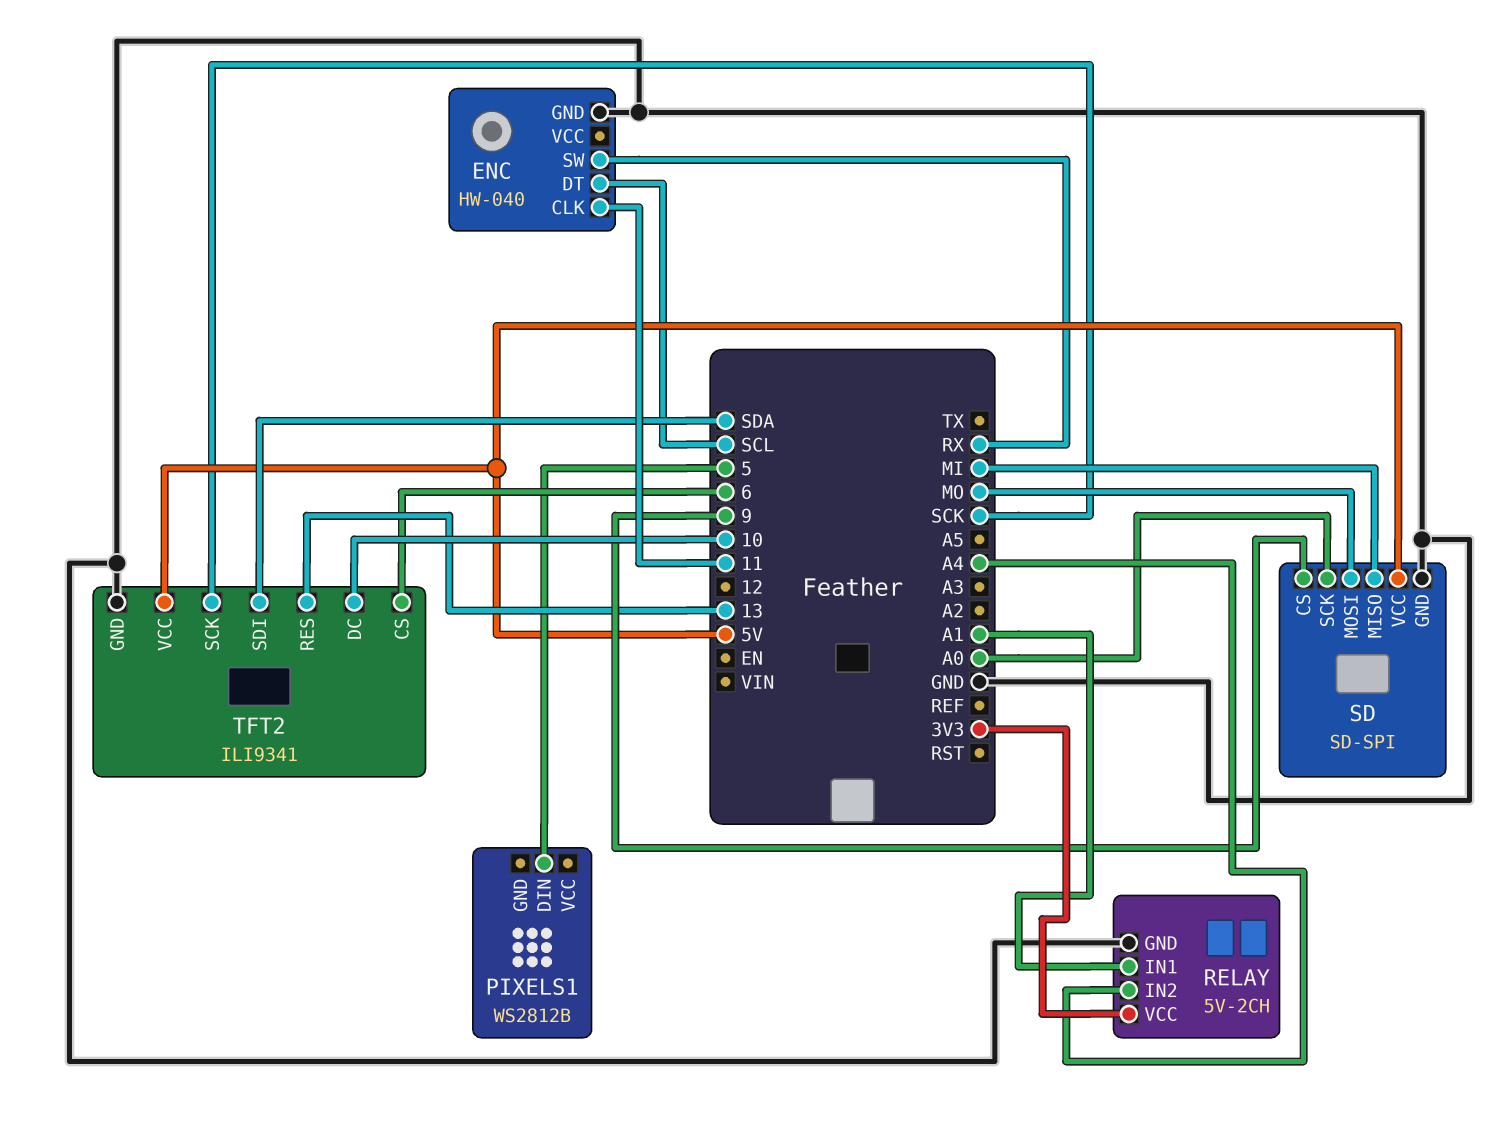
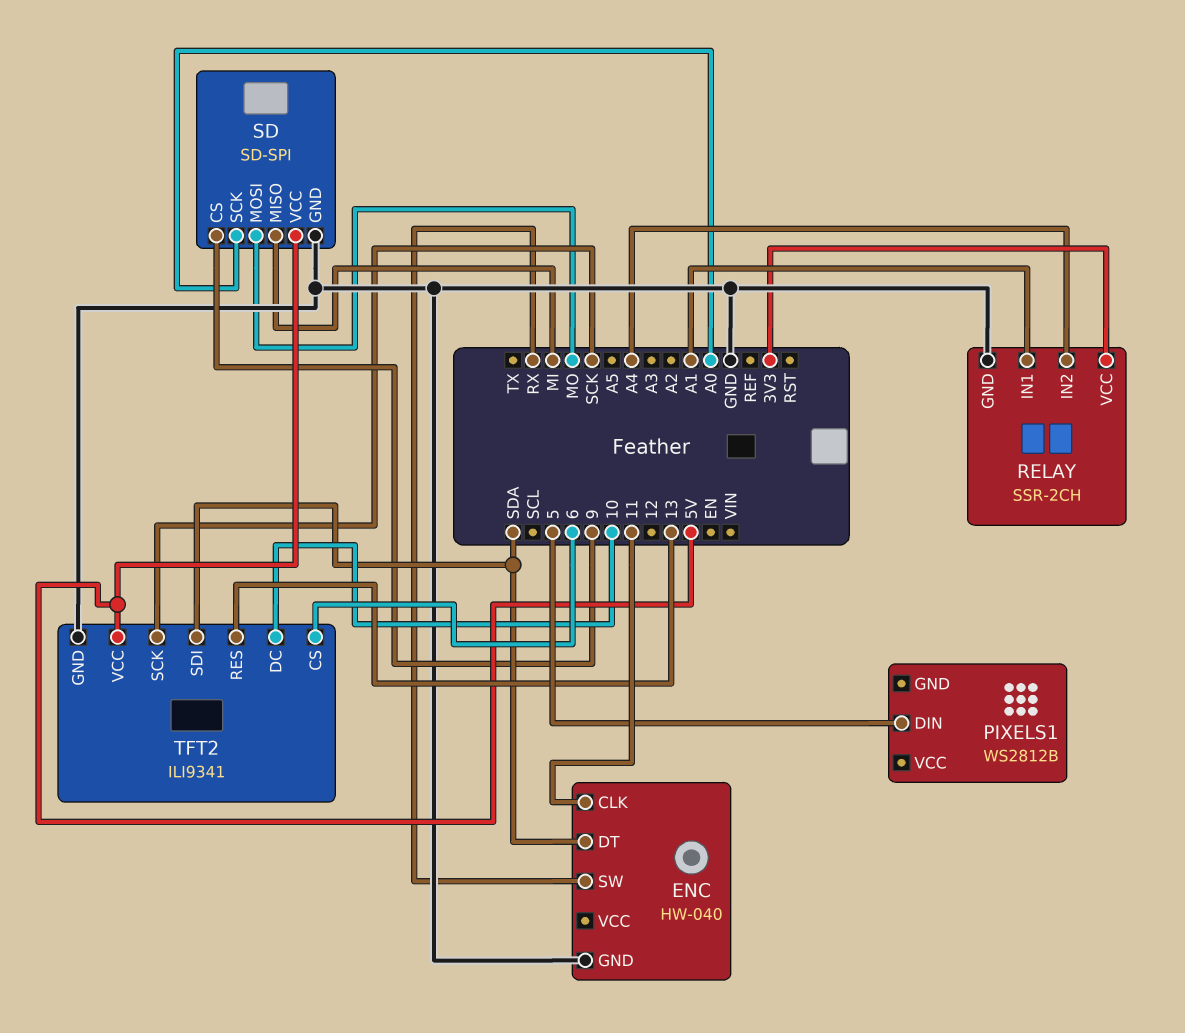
ENC pin DT: SCL -> SDA
RELAY: 5V-2CH -> SSR-2CH

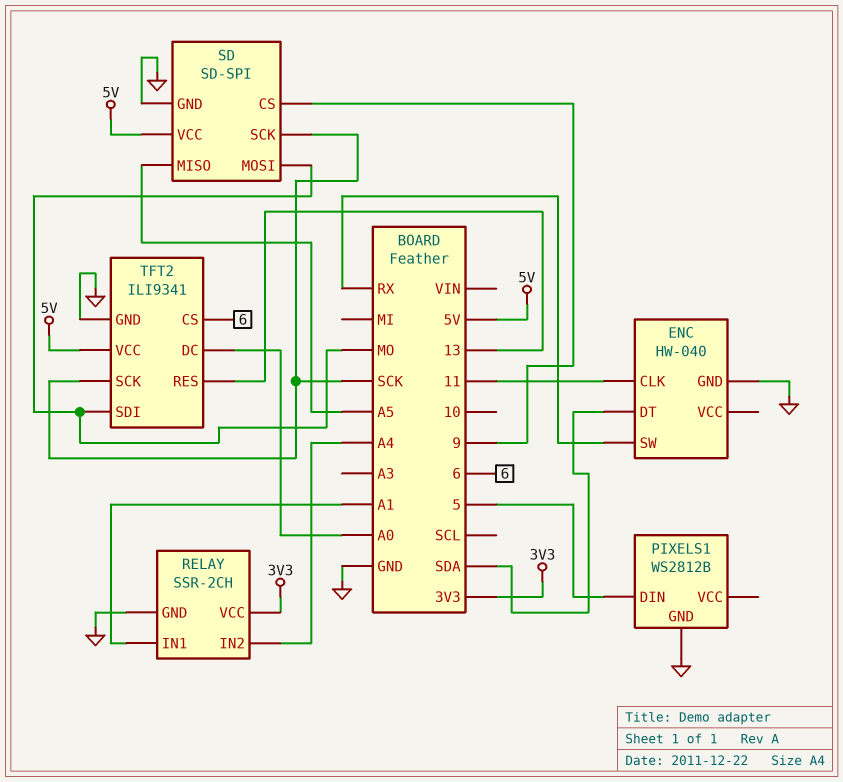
PIXELS1 pin GND: none -> GND
SD pin MISO: MI -> A5
SD pin SCK: A0 -> SCK
TFT2 pin DC: 10 -> A0
TFT2 pin SDI: SDA -> MO

